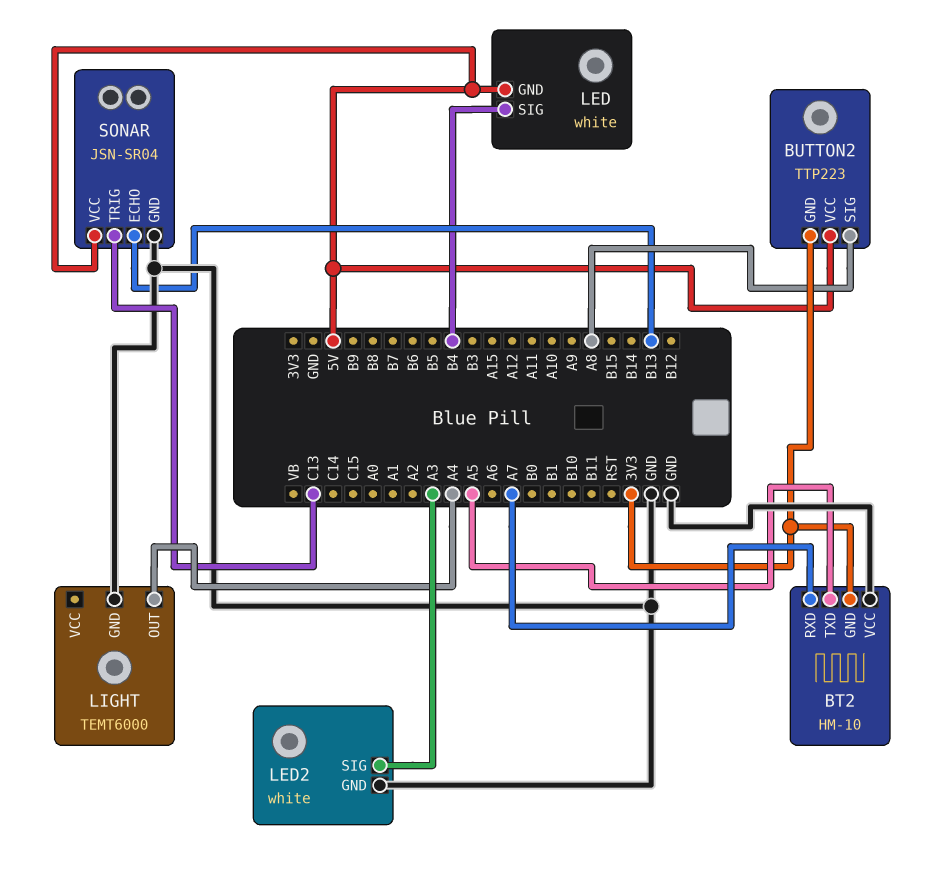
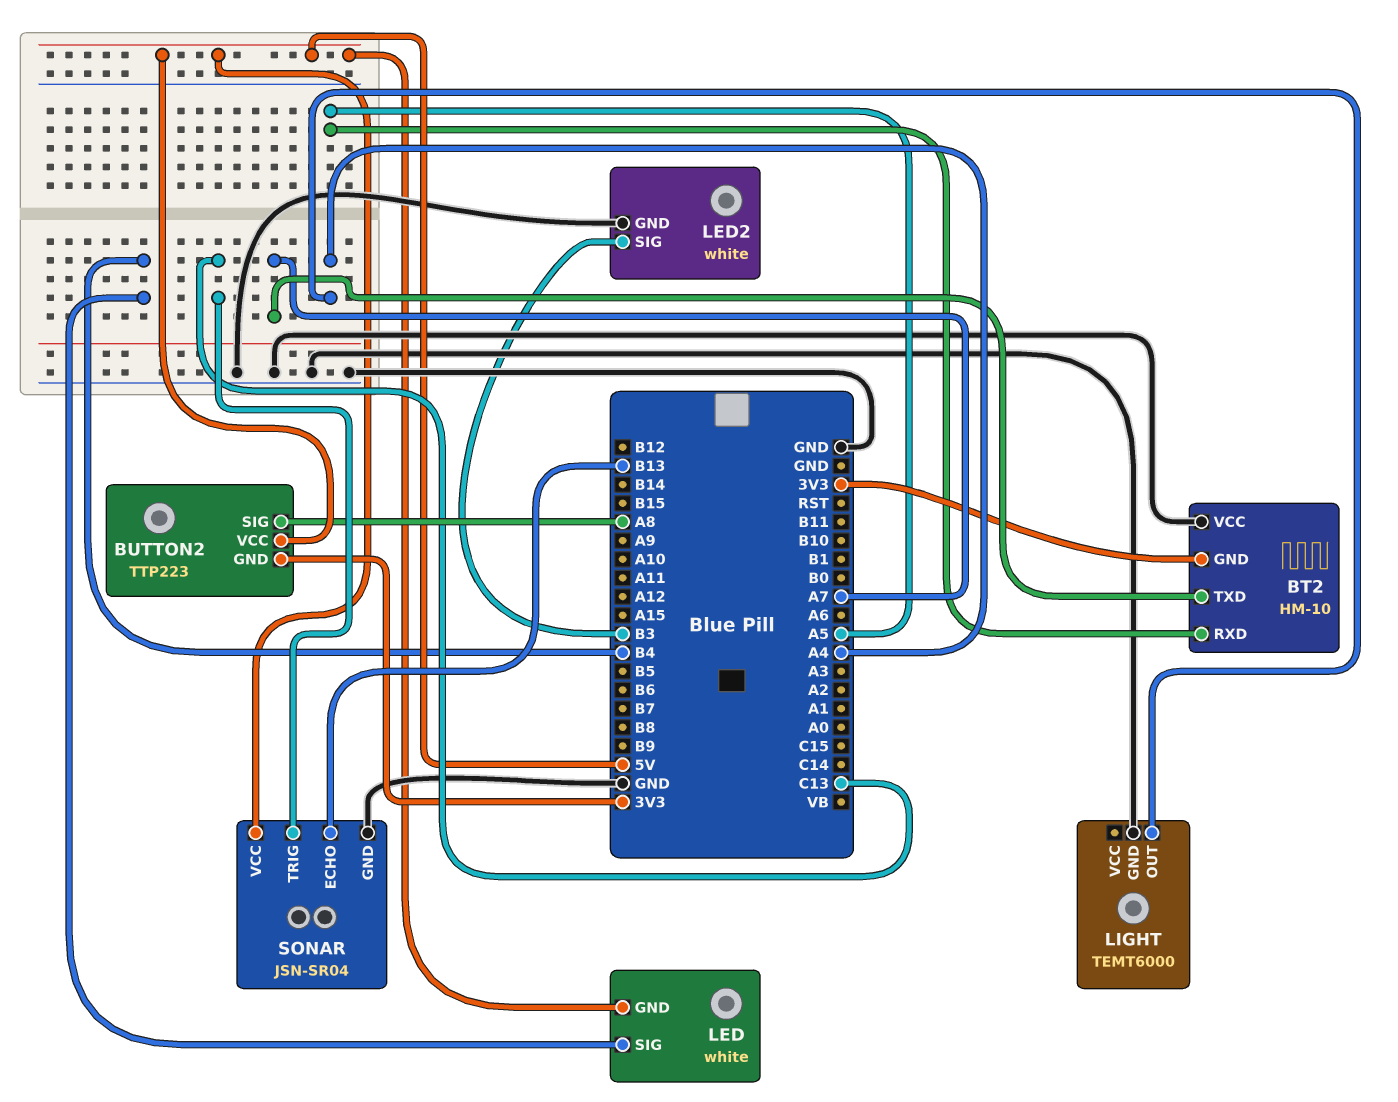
BT2 pin RXD: A7 -> A5
BT2 pin TXD: A5 -> A7
LED2 pin SIG: A3 -> B3

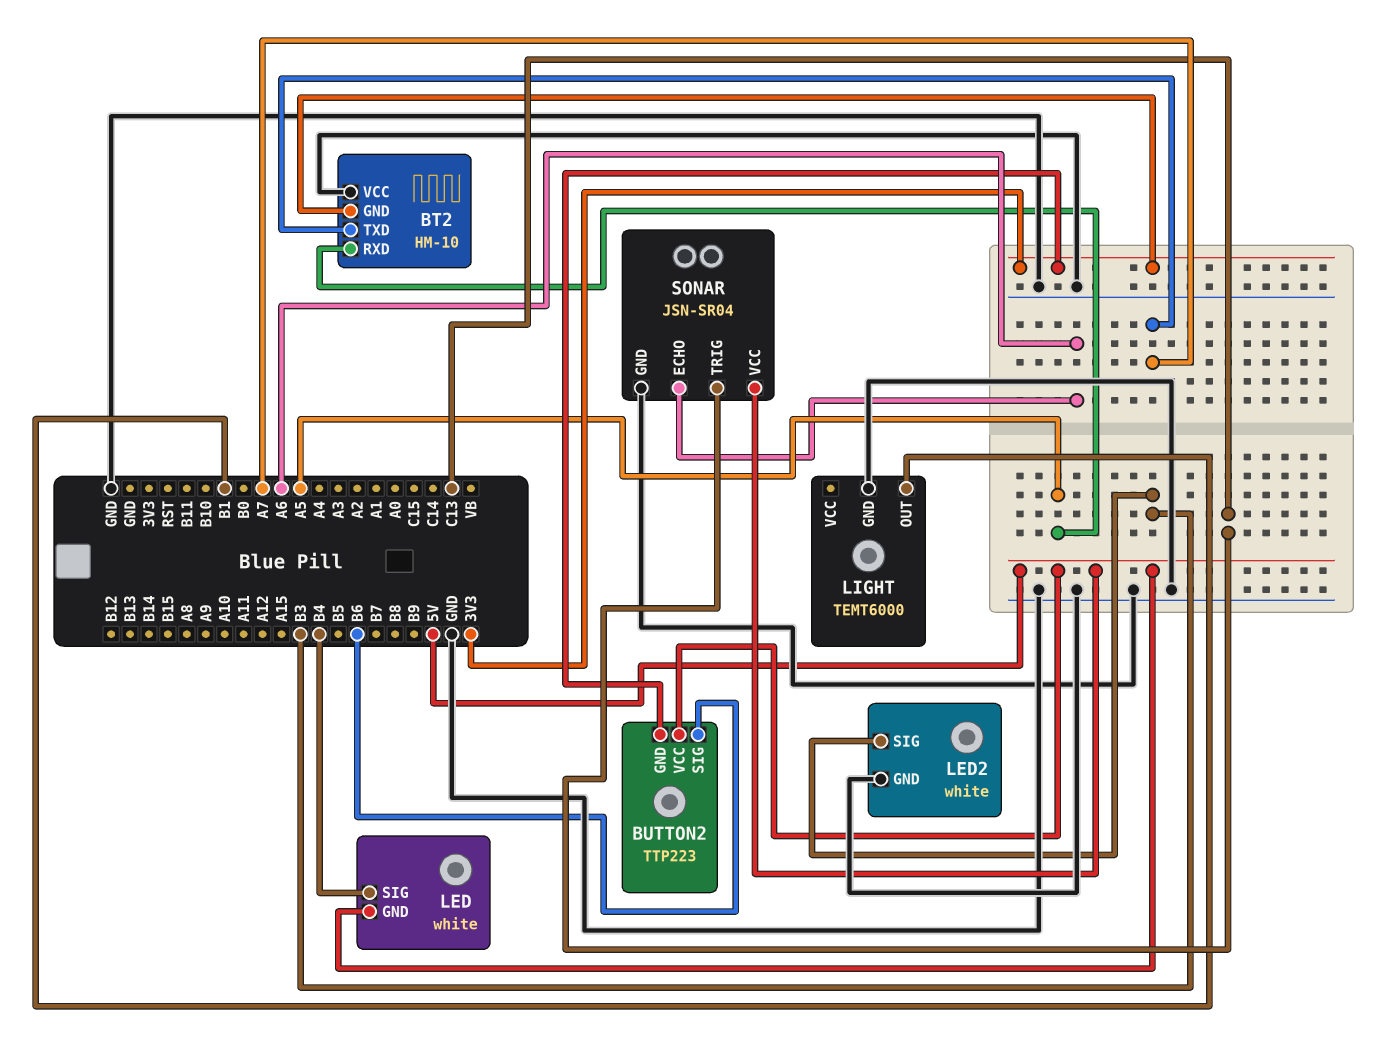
BUTTON2 pin SIG: A8 -> B6
LIGHT pin OUT: A4 -> B1
SONAR pin ECHO: B13 -> A6

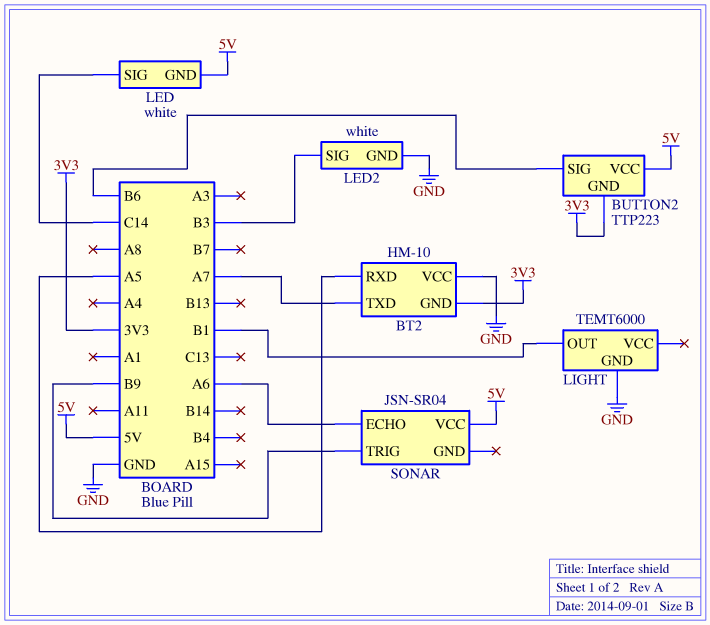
LED pin SIG: B4 -> C14
SONAR pin GND: GND -> none
SONAR pin TRIG: C13 -> B9

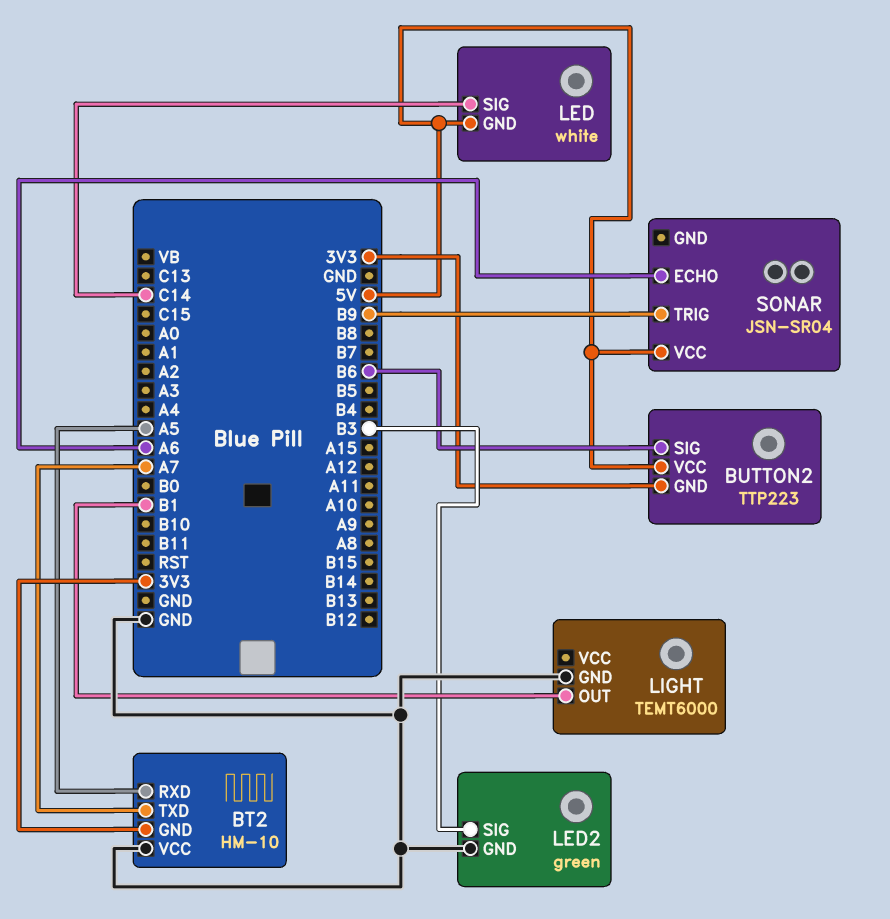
LED2: white -> green

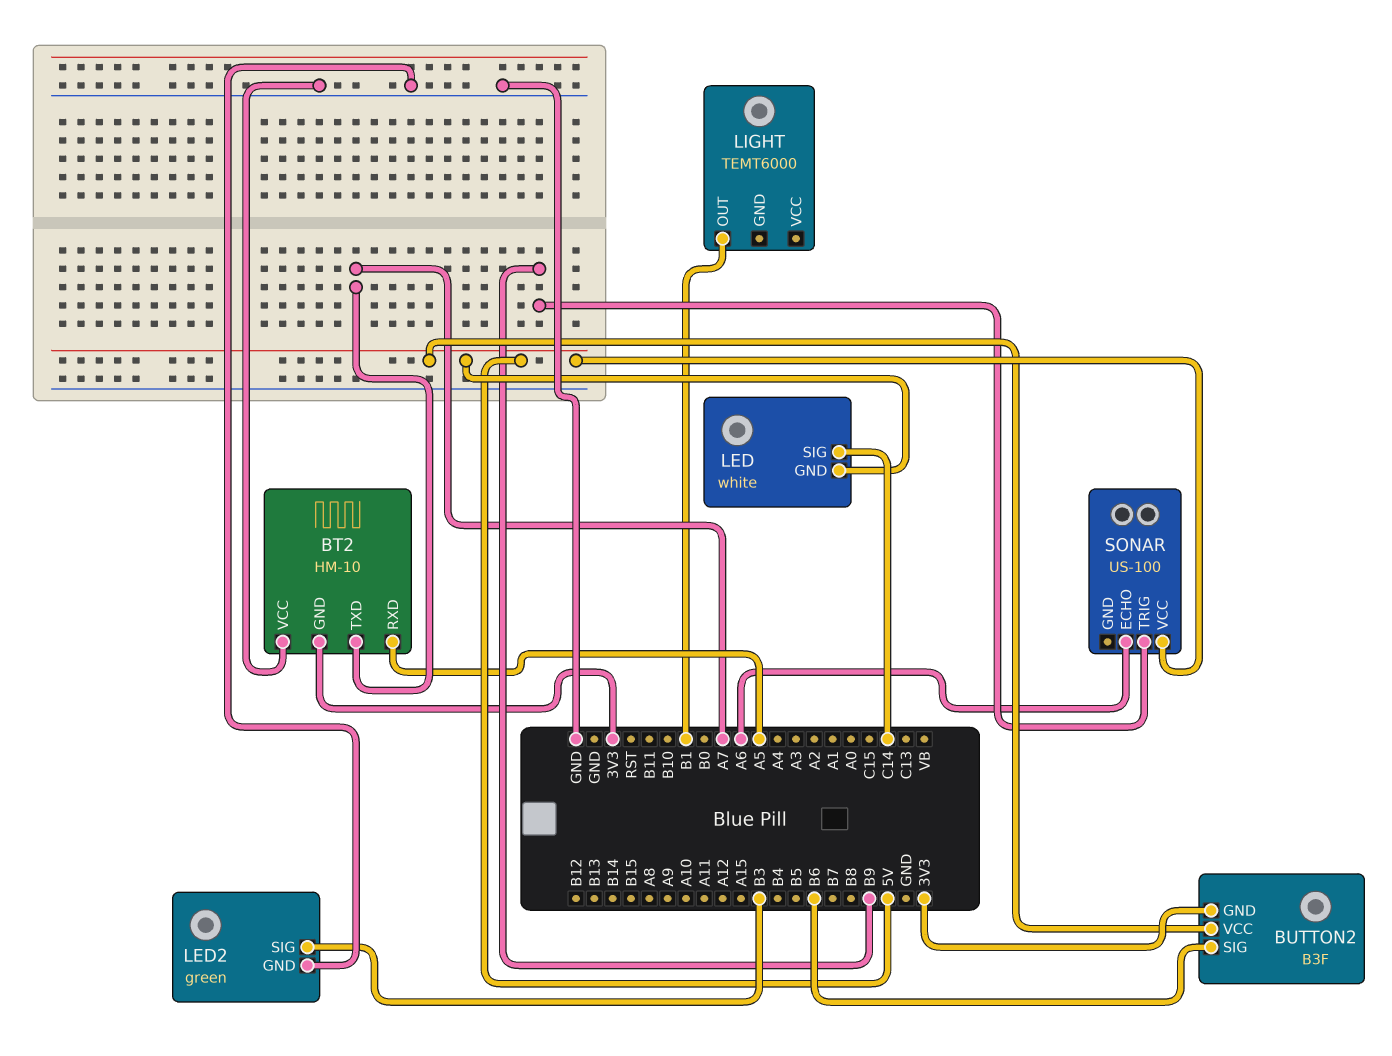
BUTTON2: TTP223 -> B3F
LIGHT pin GND: GND -> none
SONAR: JSN-SR04 -> US-100

